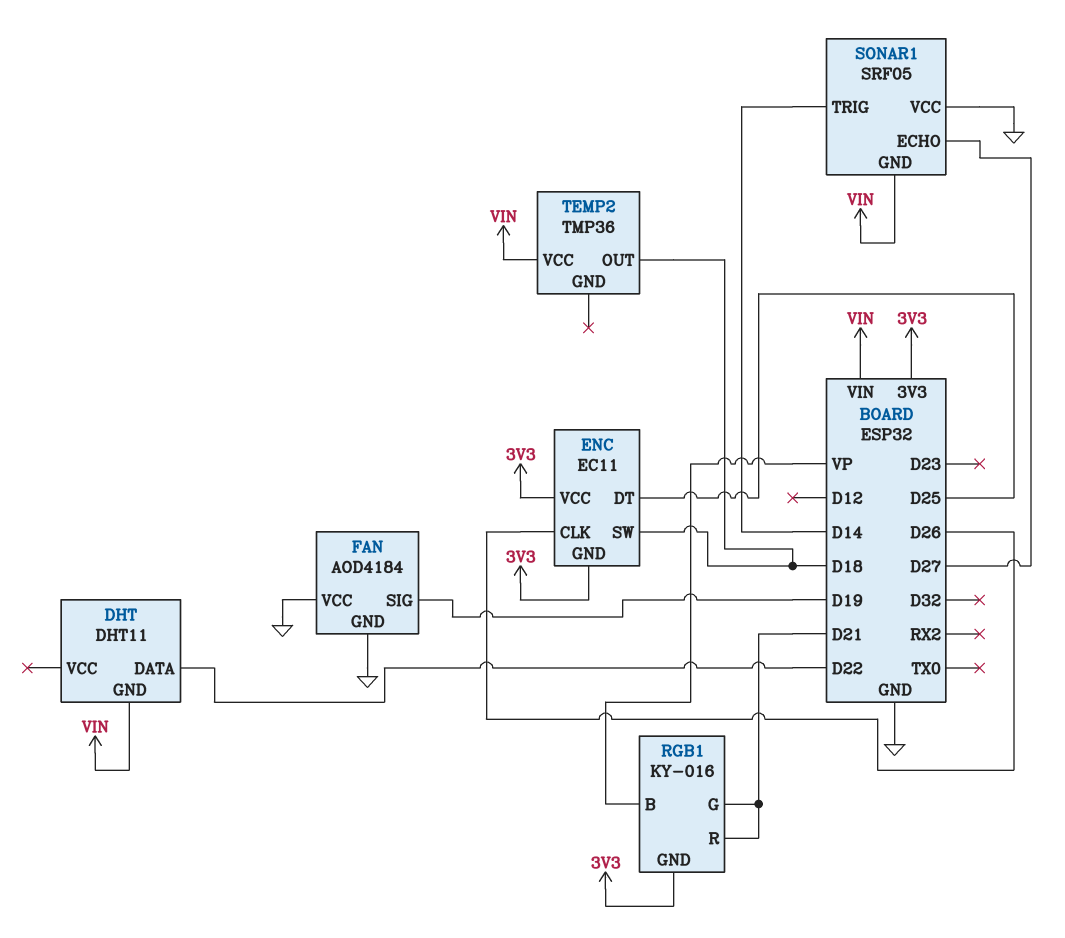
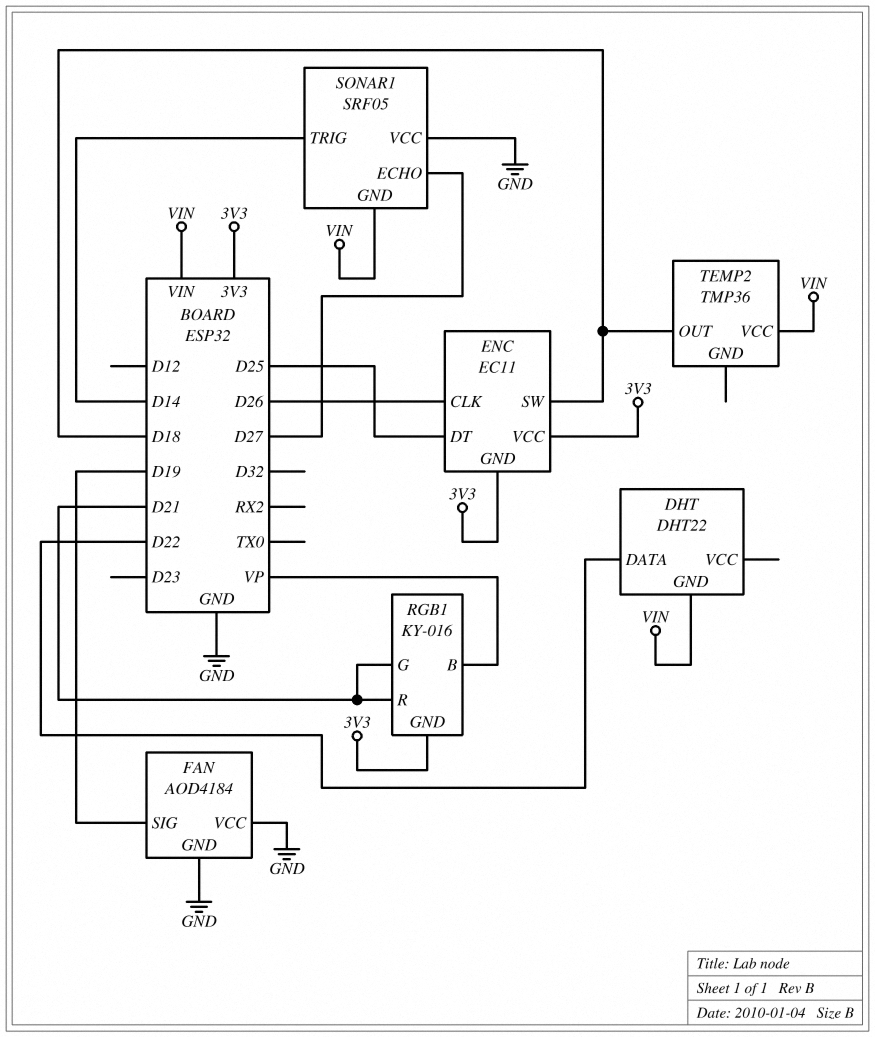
DHT: DHT11 -> DHT22

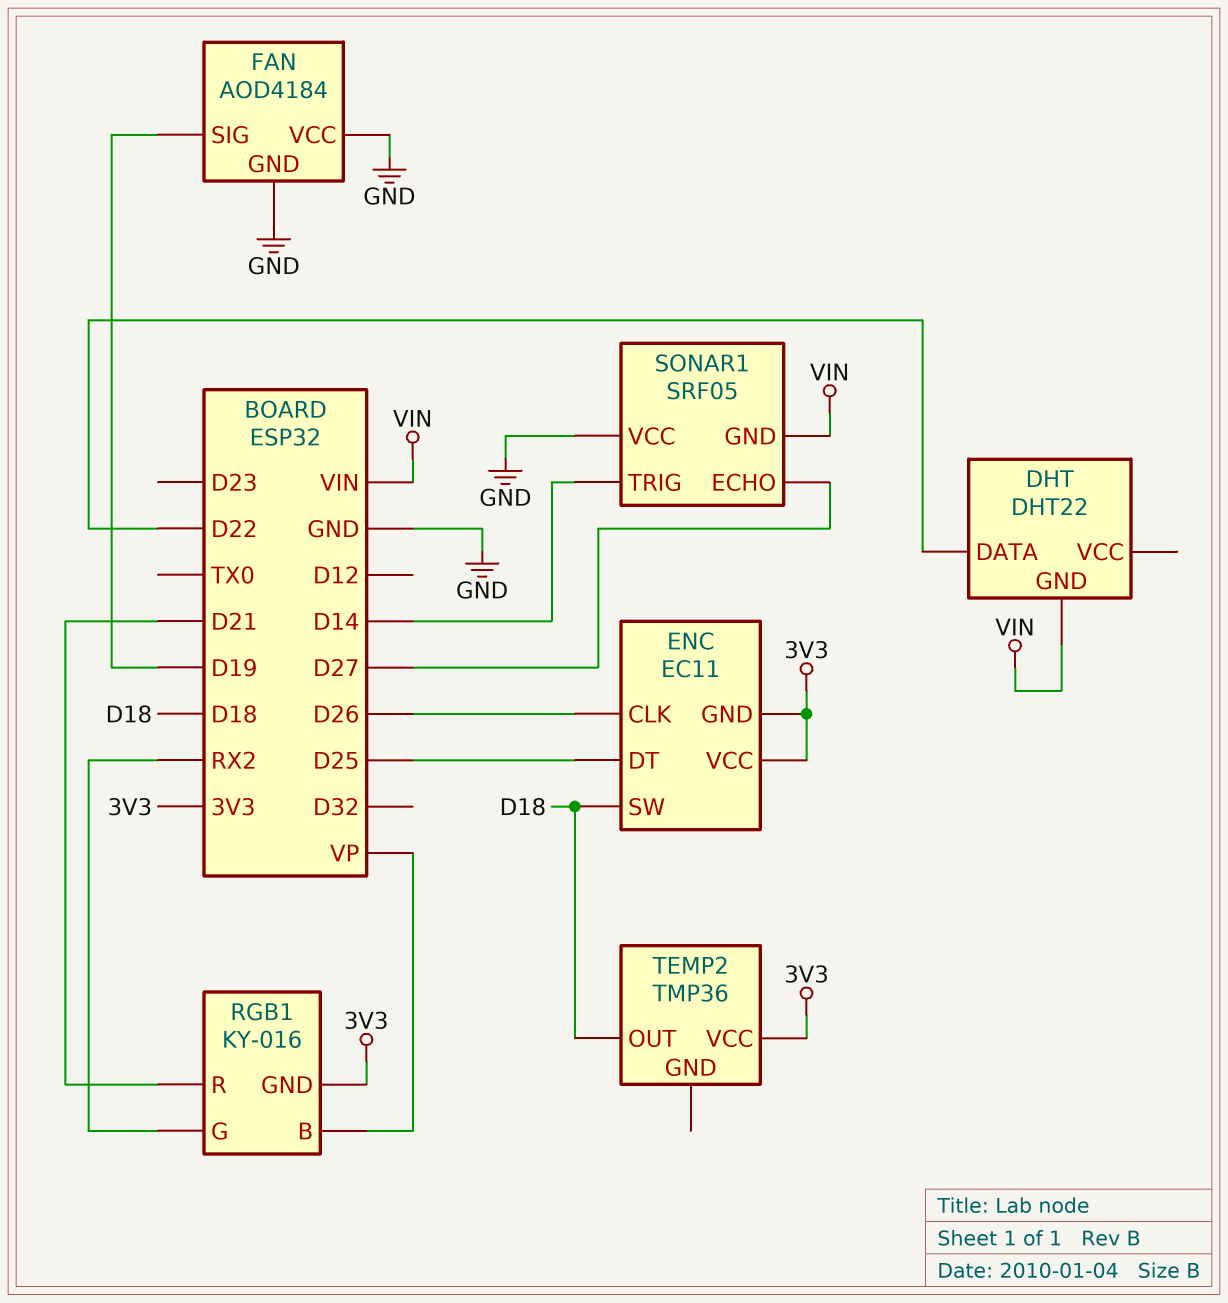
RGB1 pin G: D21 -> RX2
TEMP2 pin VCC: VIN -> 3V3

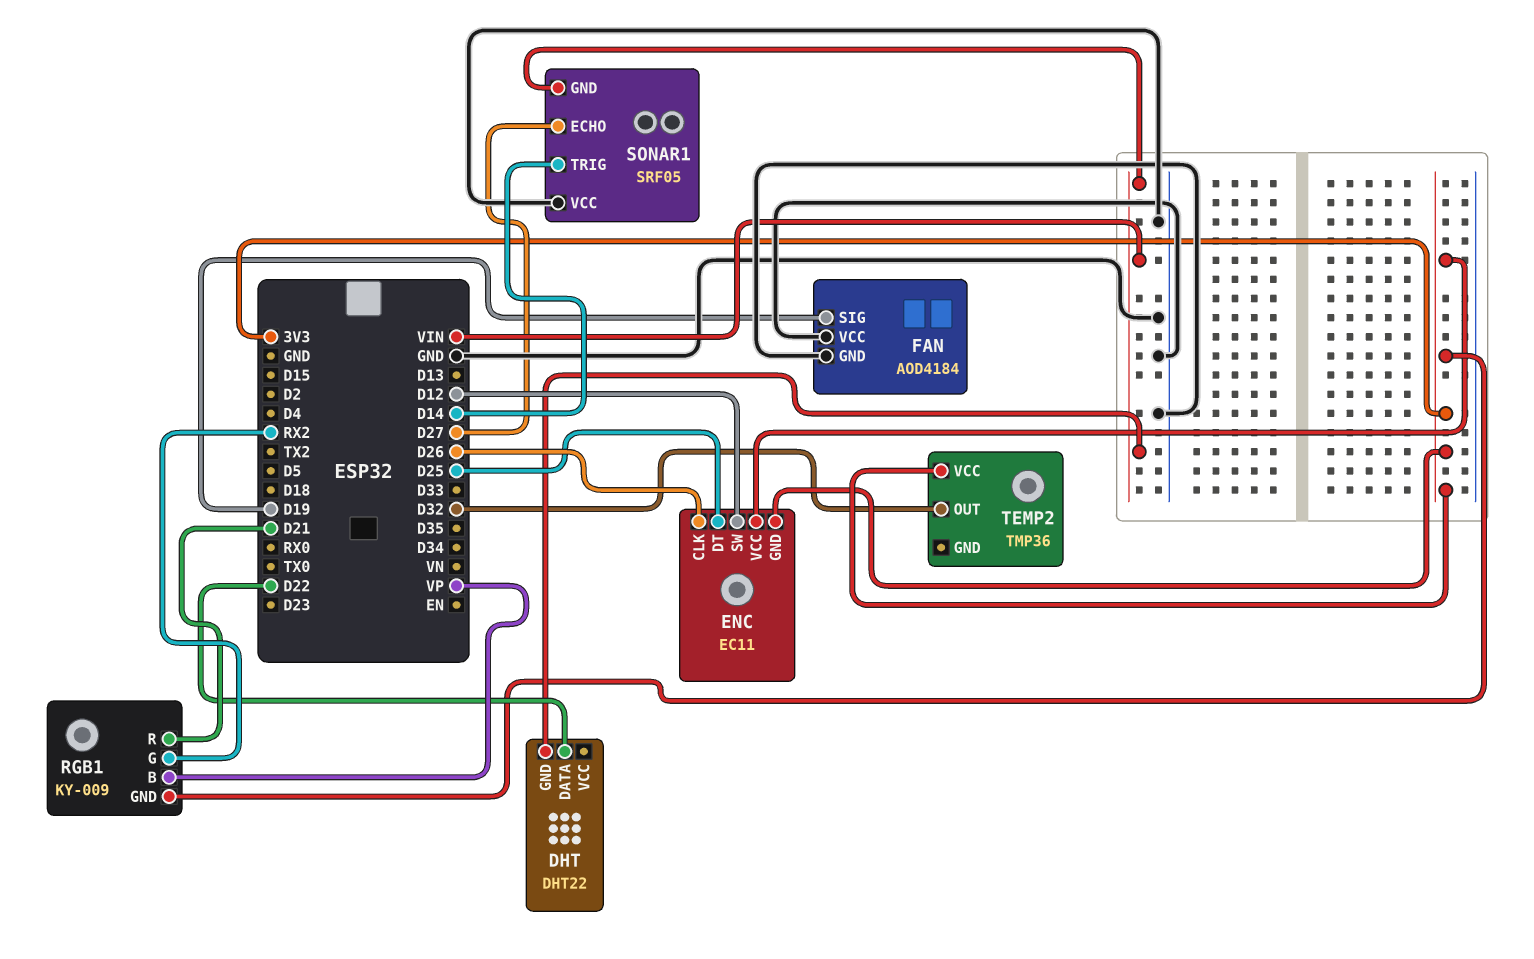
ENC pin SW: D18 -> D12
RGB1: KY-016 -> KY-009
TEMP2 pin OUT: D18 -> D32

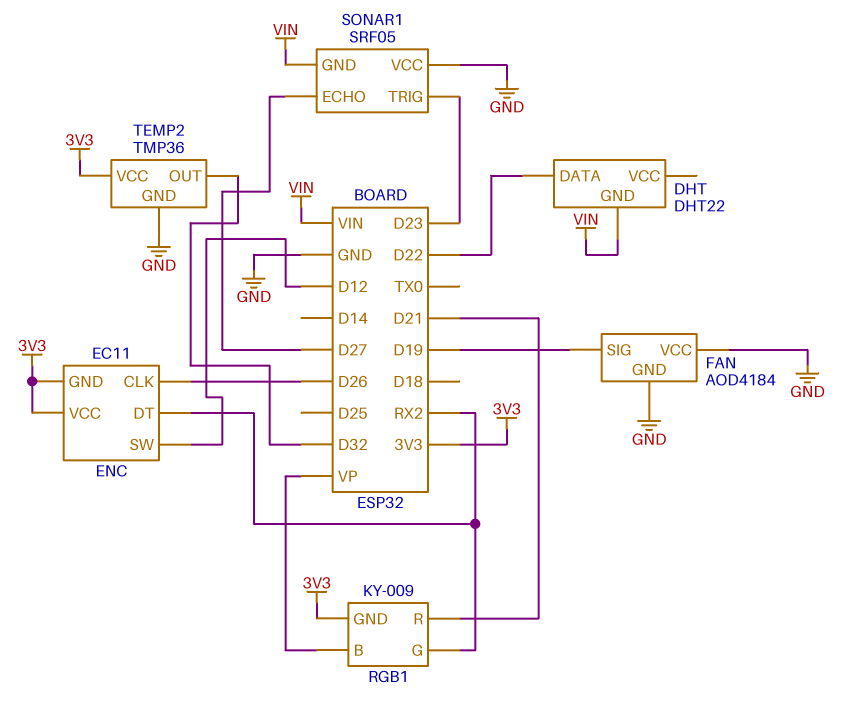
ENC pin DT: D25 -> RX2
SONAR1 pin TRIG: D14 -> D23
TEMP2 pin GND: none -> GND

